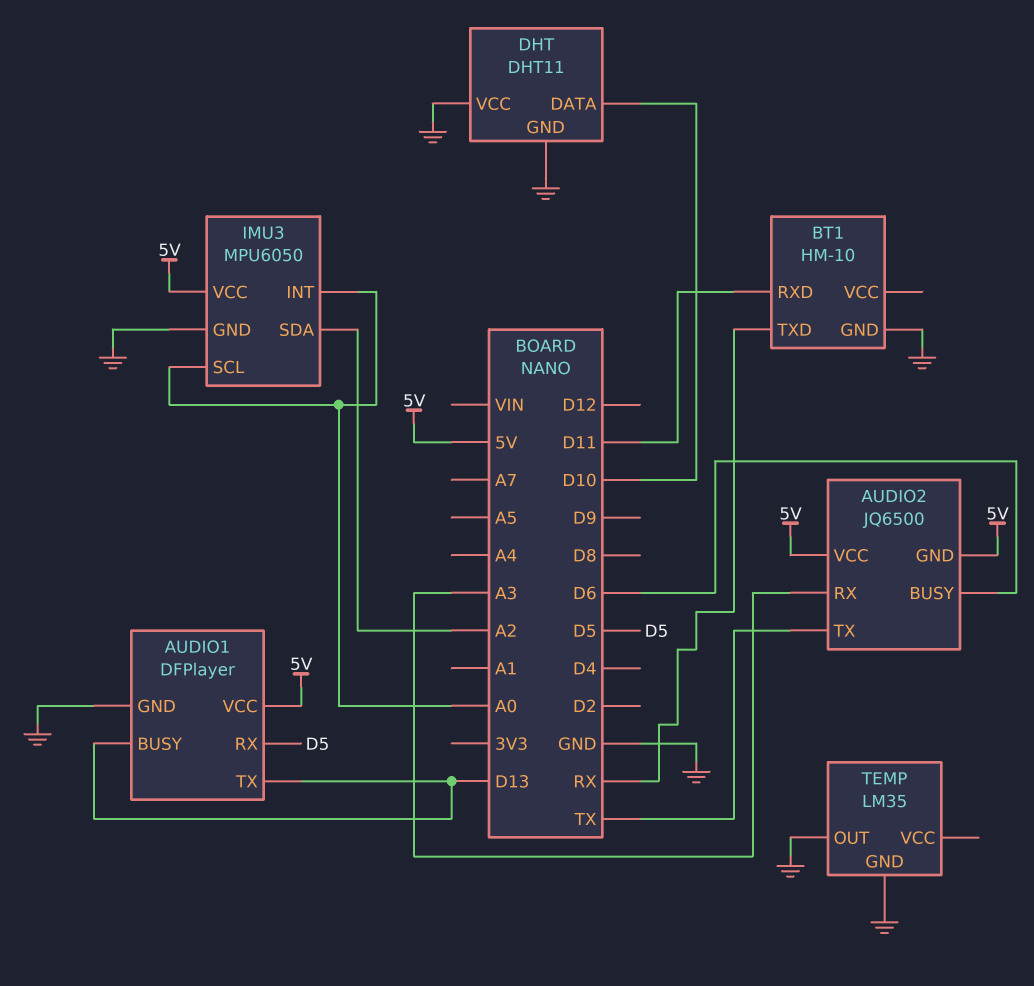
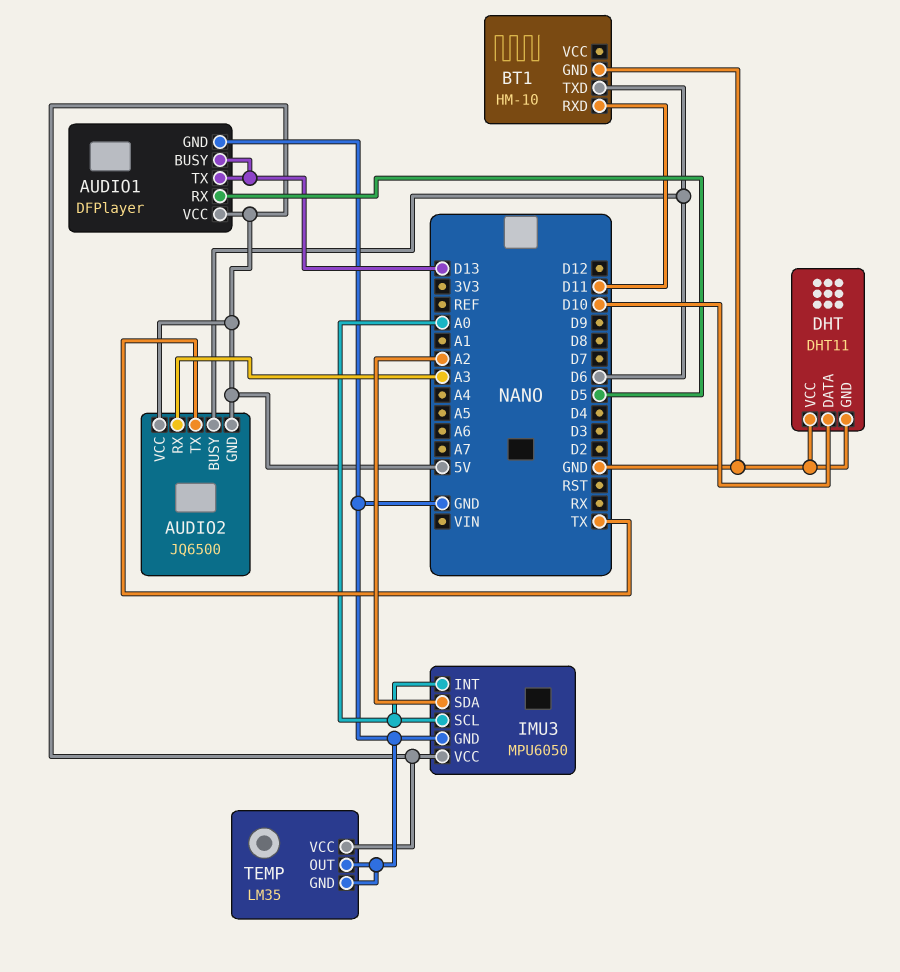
BT1 pin TXD: RX -> D6
TEMP pin VCC: none -> 5V

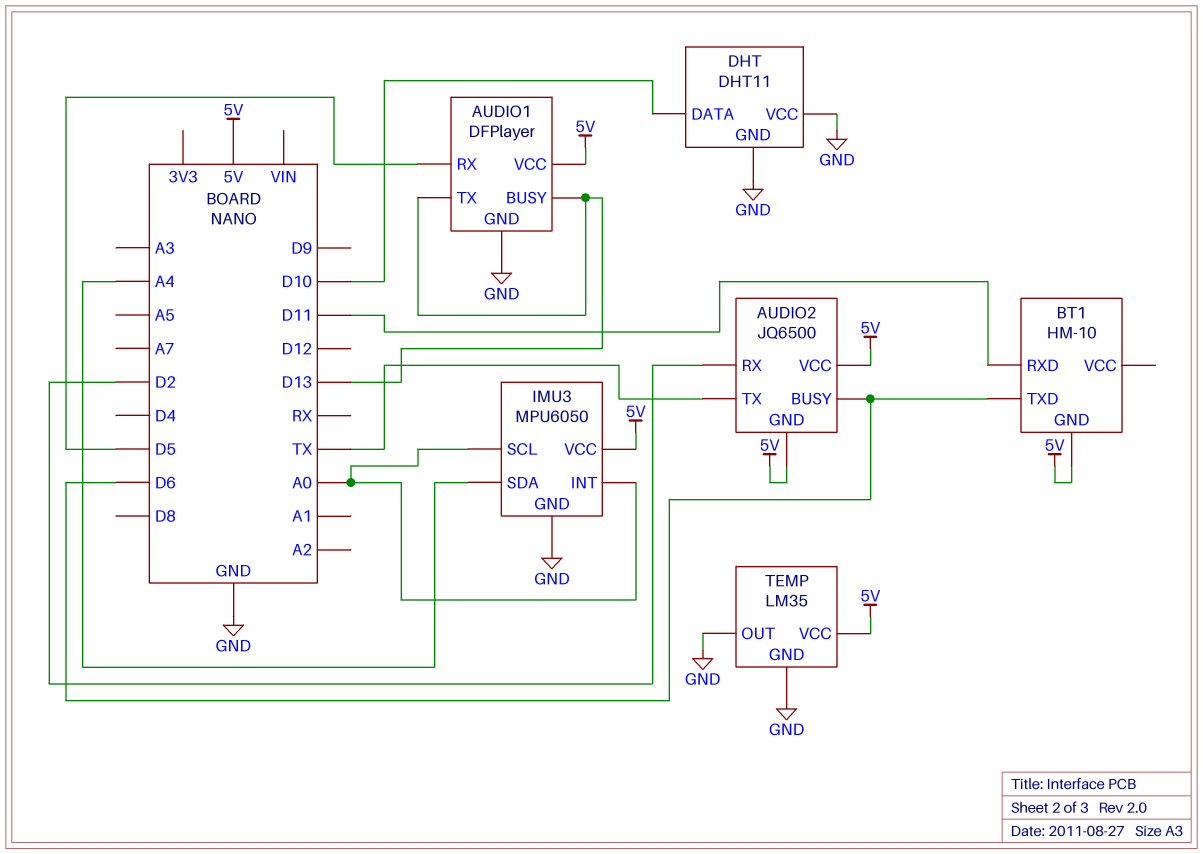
AUDIO2 pin RX: A3 -> D2
BT1 pin GND: GND -> 5V
IMU3 pin SDA: A2 -> A4

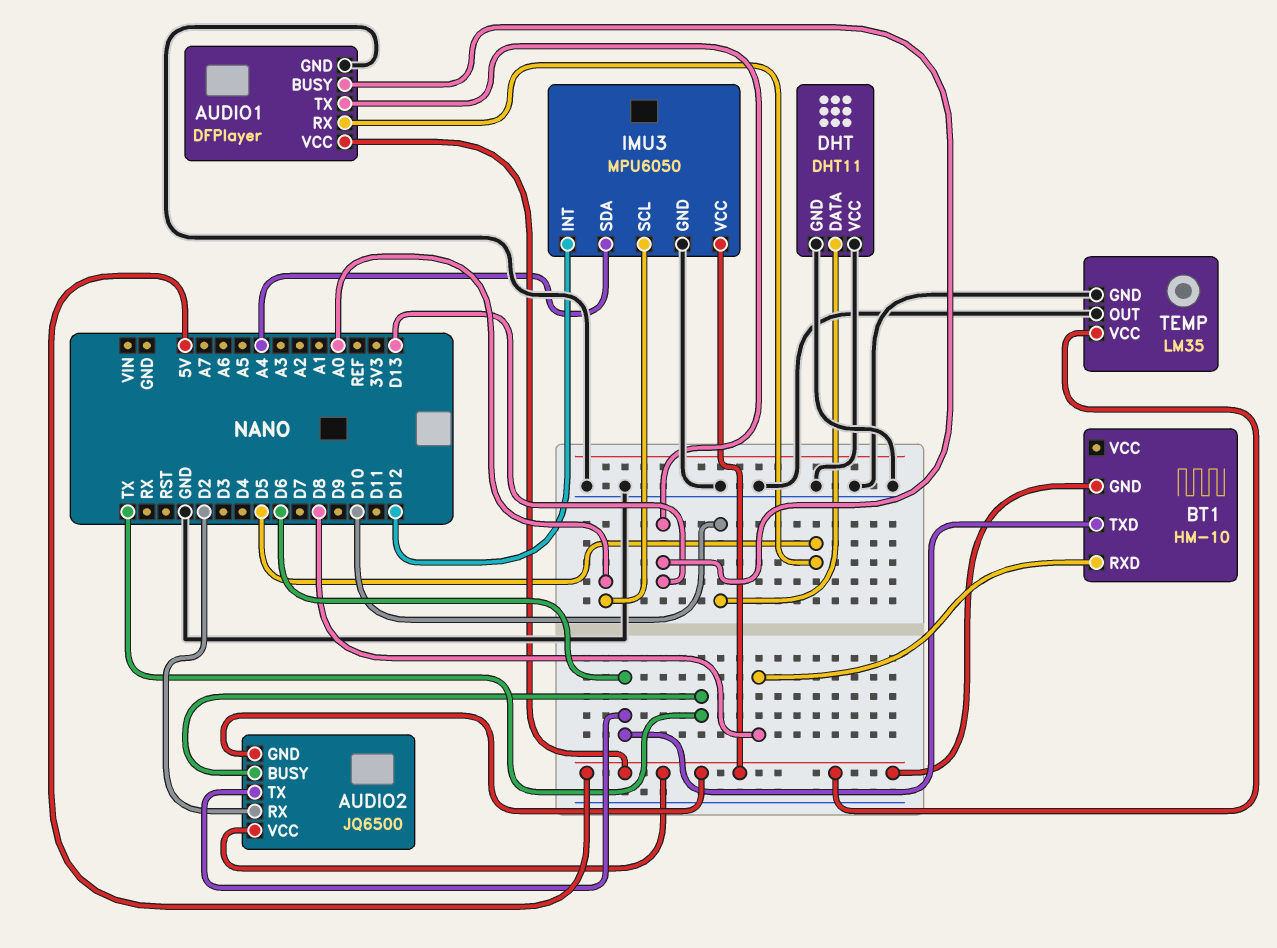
AUDIO2 pin BUSY: D6 -> TX
AUDIO2 pin TX: TX -> D6
BT1 pin RXD: D11 -> D8
IMU3 pin INT: A0 -> D12

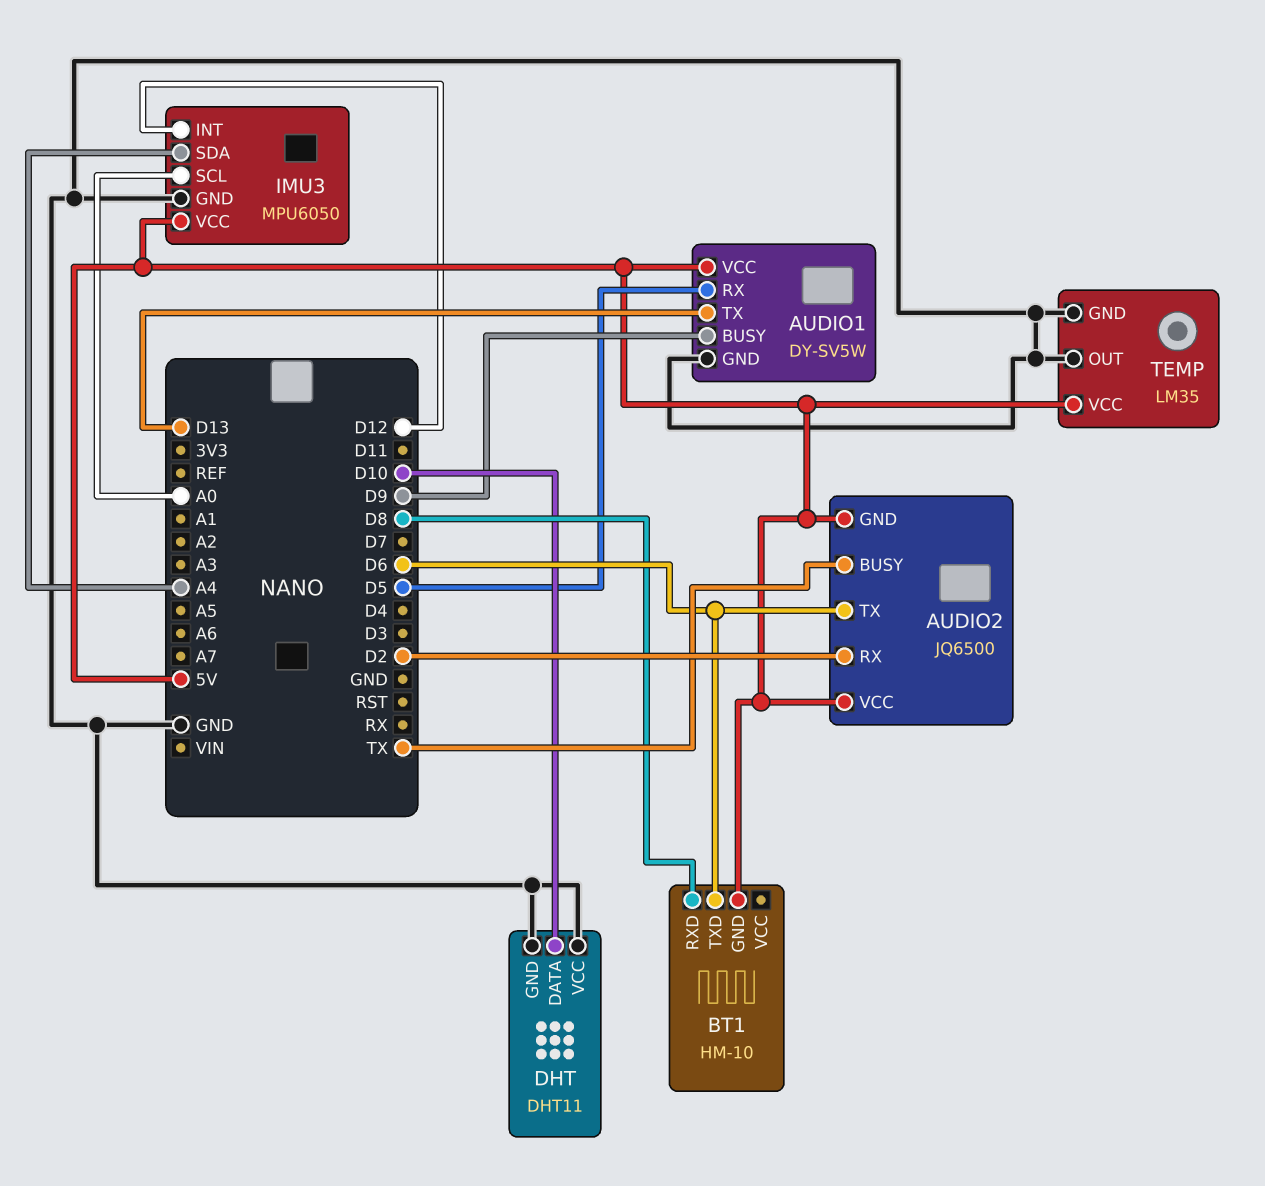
AUDIO1: DFPlayer -> DY-SV5W
AUDIO1 pin BUSY: D13 -> D9

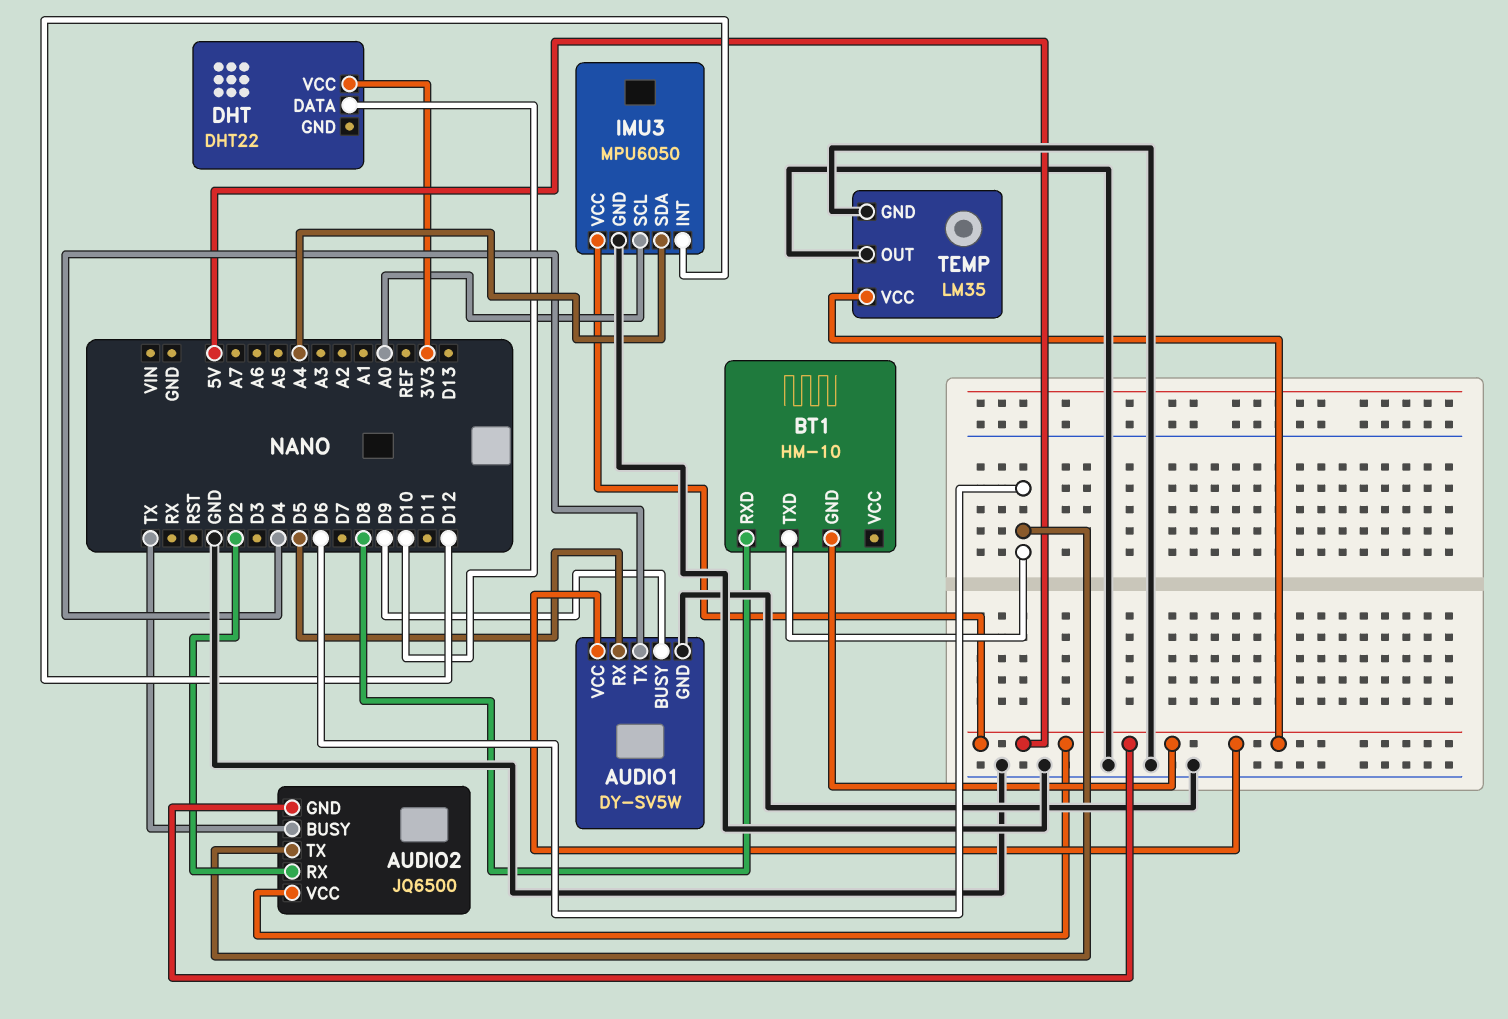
AUDIO1 pin TX: D13 -> D4
DHT: DHT11 -> DHT22
DHT pin GND: GND -> none
DHT pin VCC: GND -> 3V3

